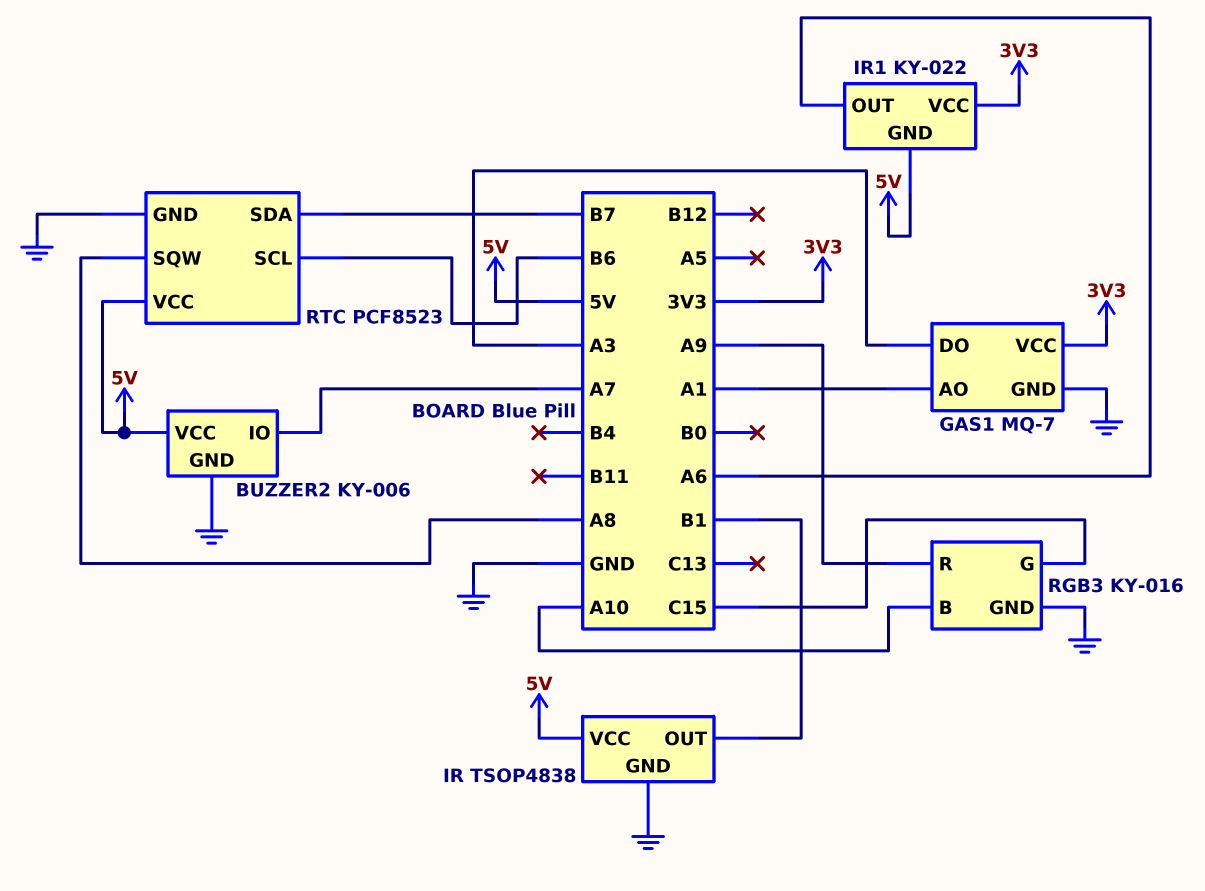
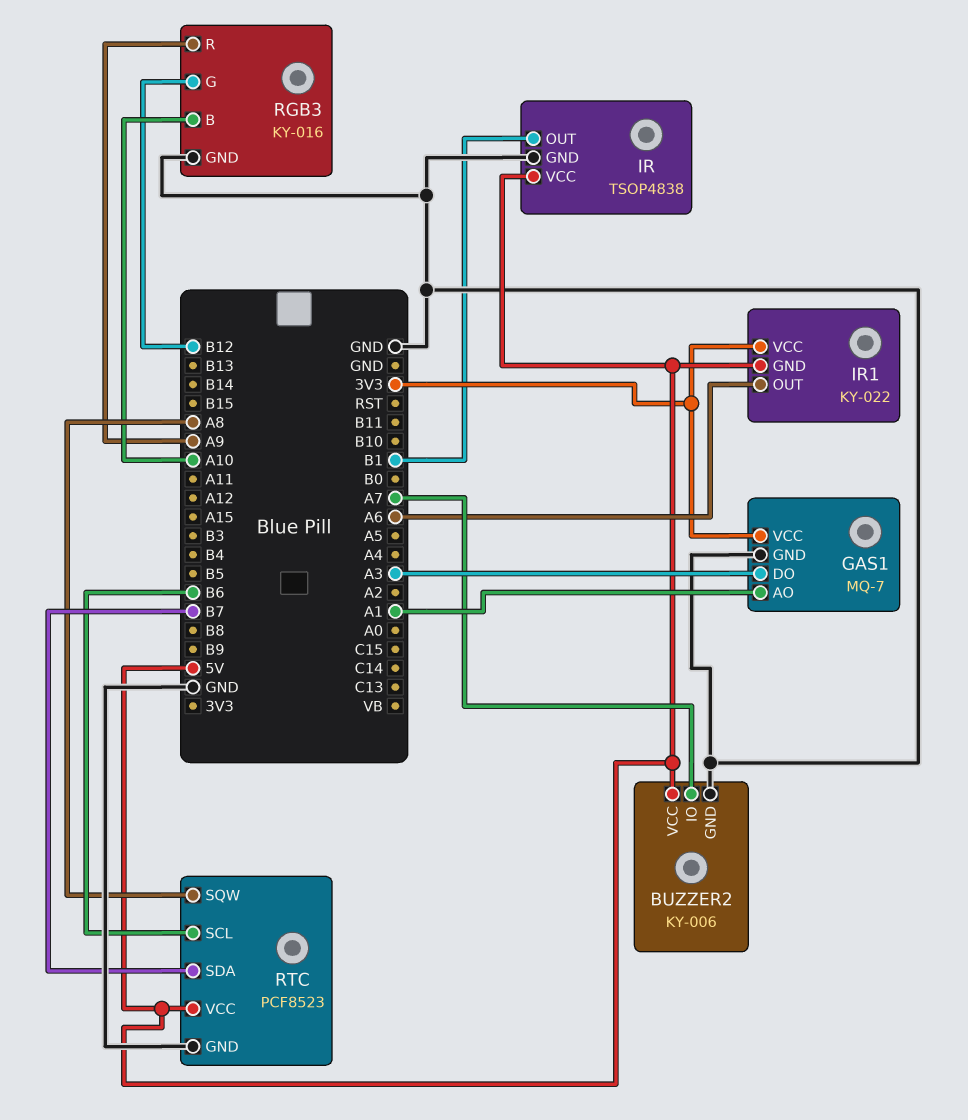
RGB3 pin G: C15 -> B12

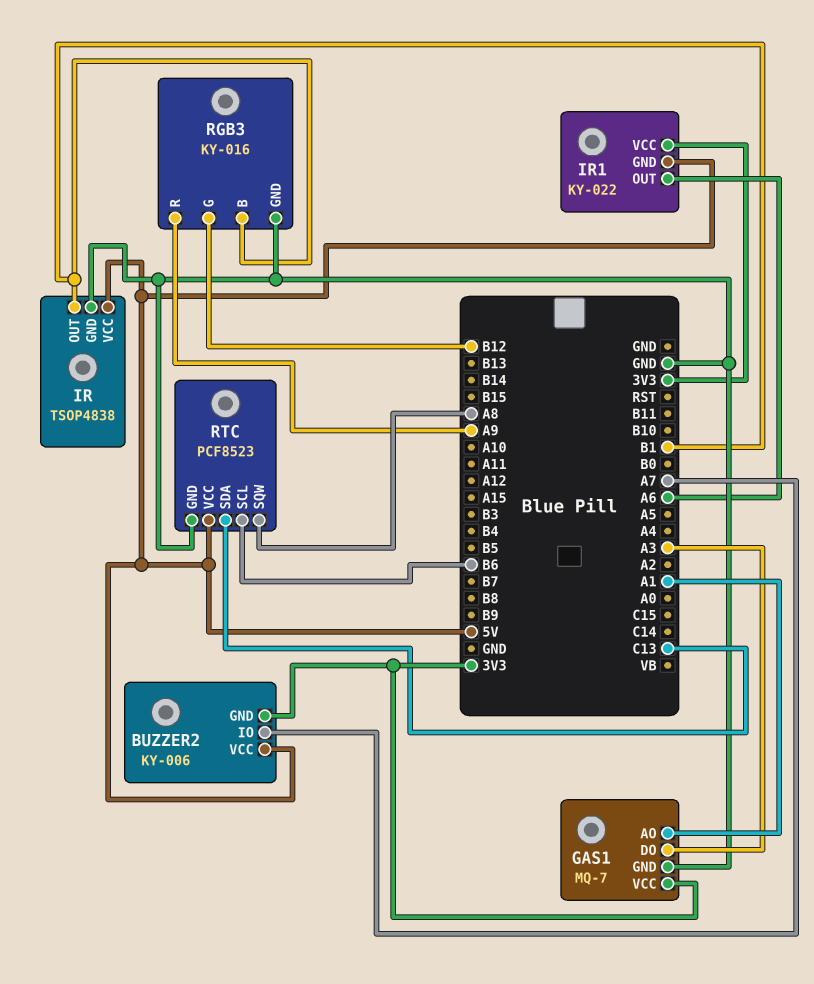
BUZZER2 pin GND: GND -> 3V3
RGB3 pin B: A10 -> B1
RTC pin SDA: B7 -> C13

